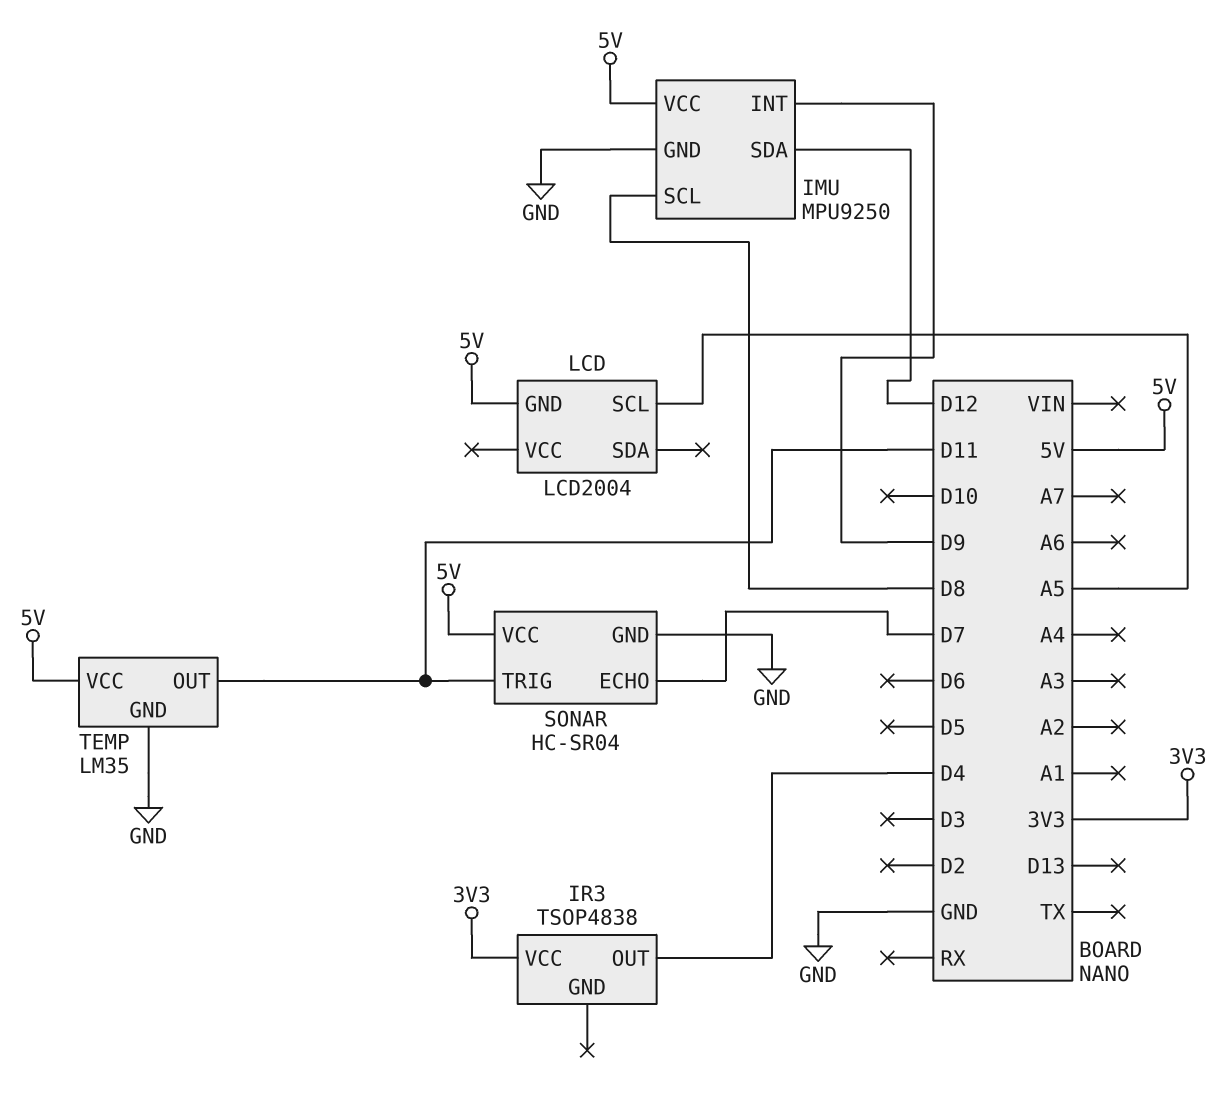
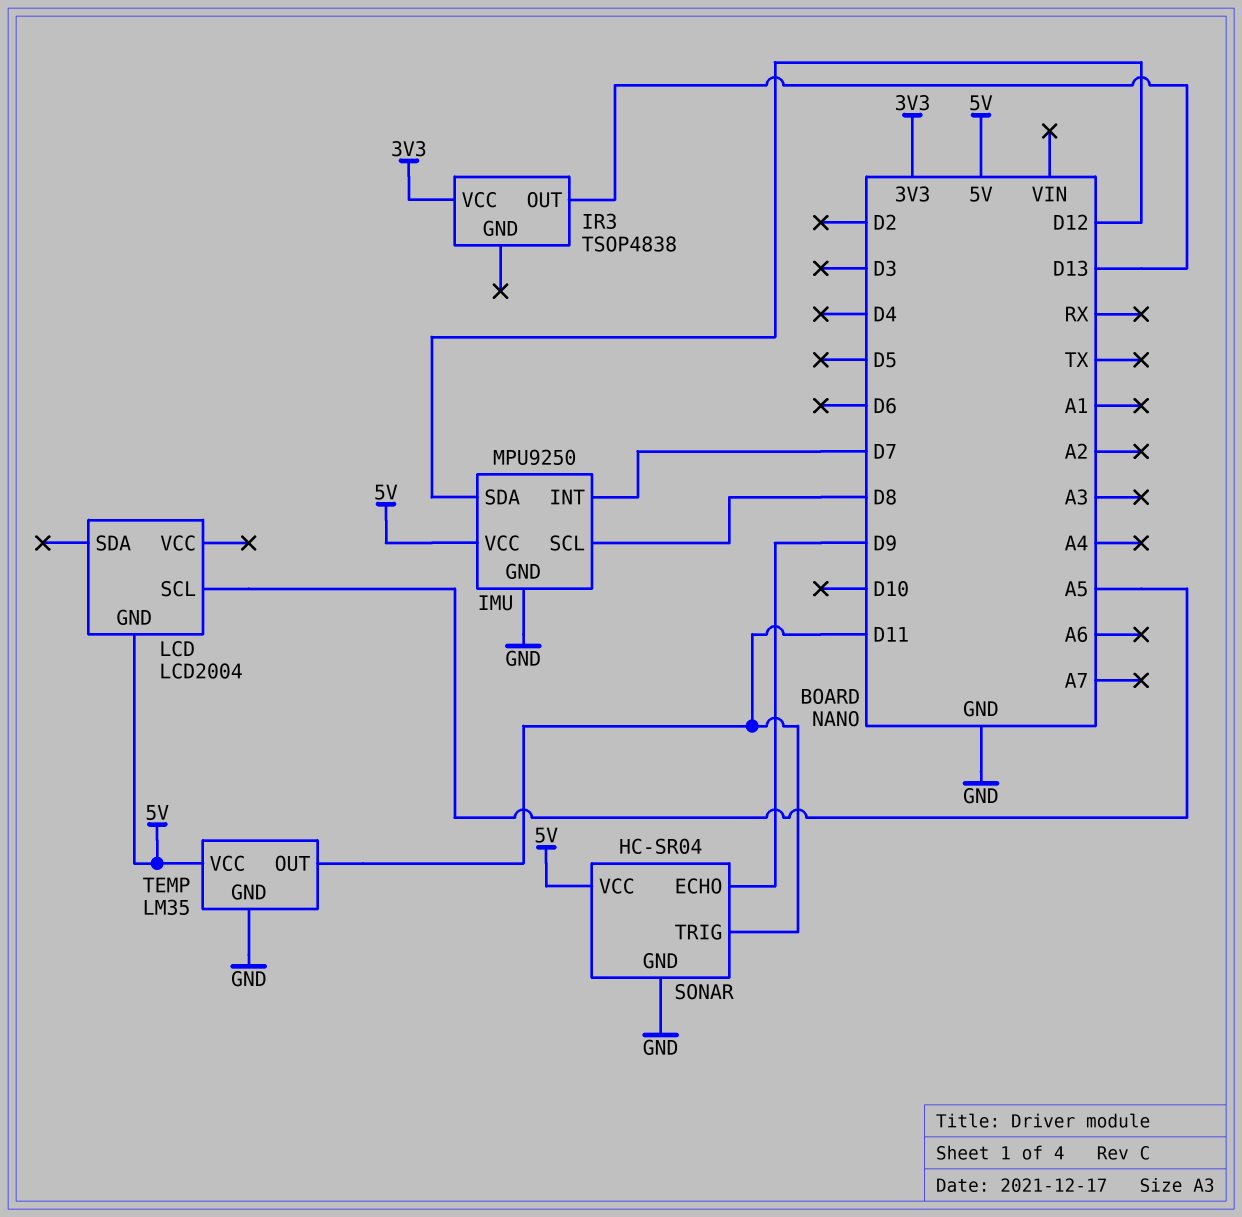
IMU pin INT: D9 -> D7
IR3 pin OUT: D4 -> D13
SONAR pin ECHO: D7 -> D9

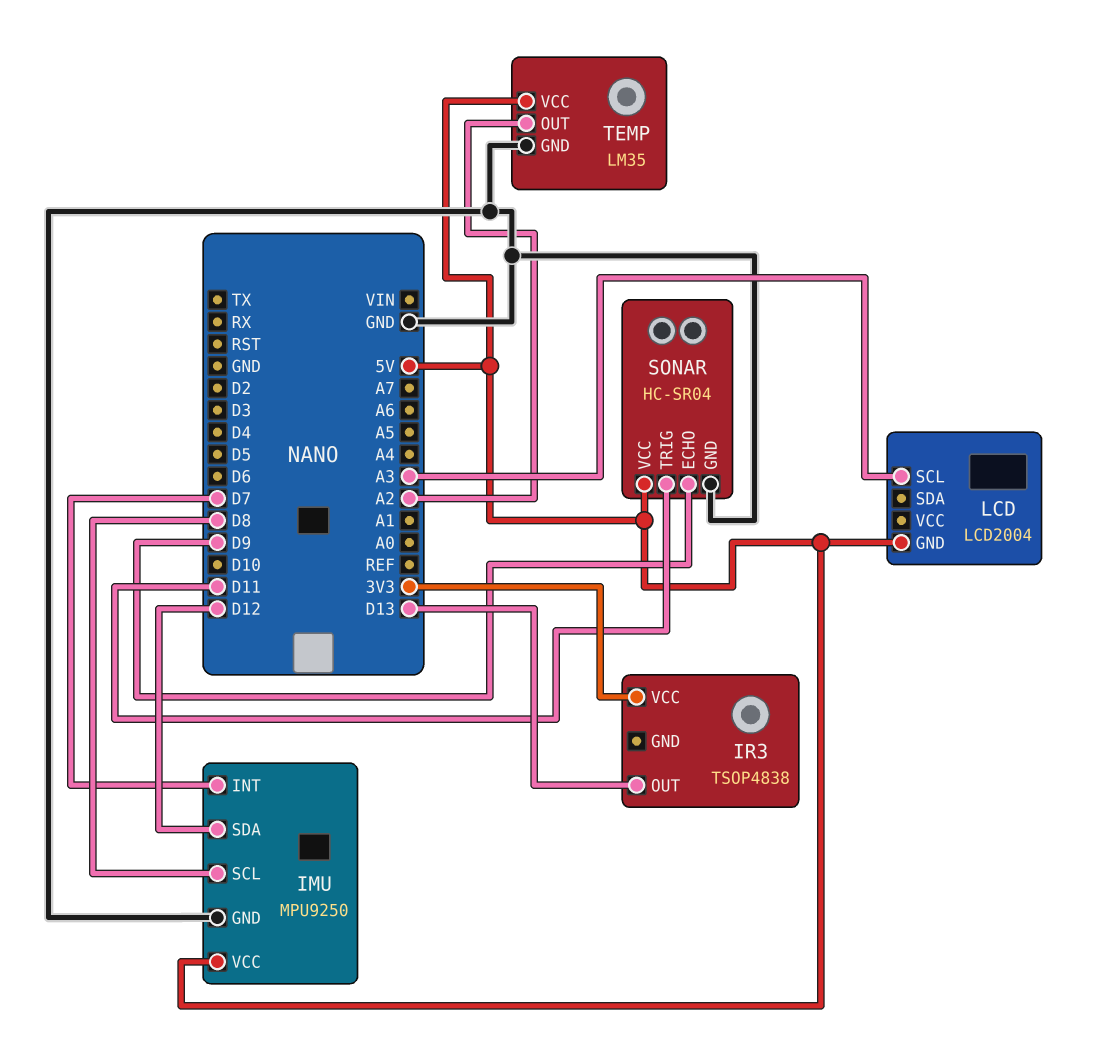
LCD pin SCL: A5 -> A3
TEMP pin OUT: D11 -> A2

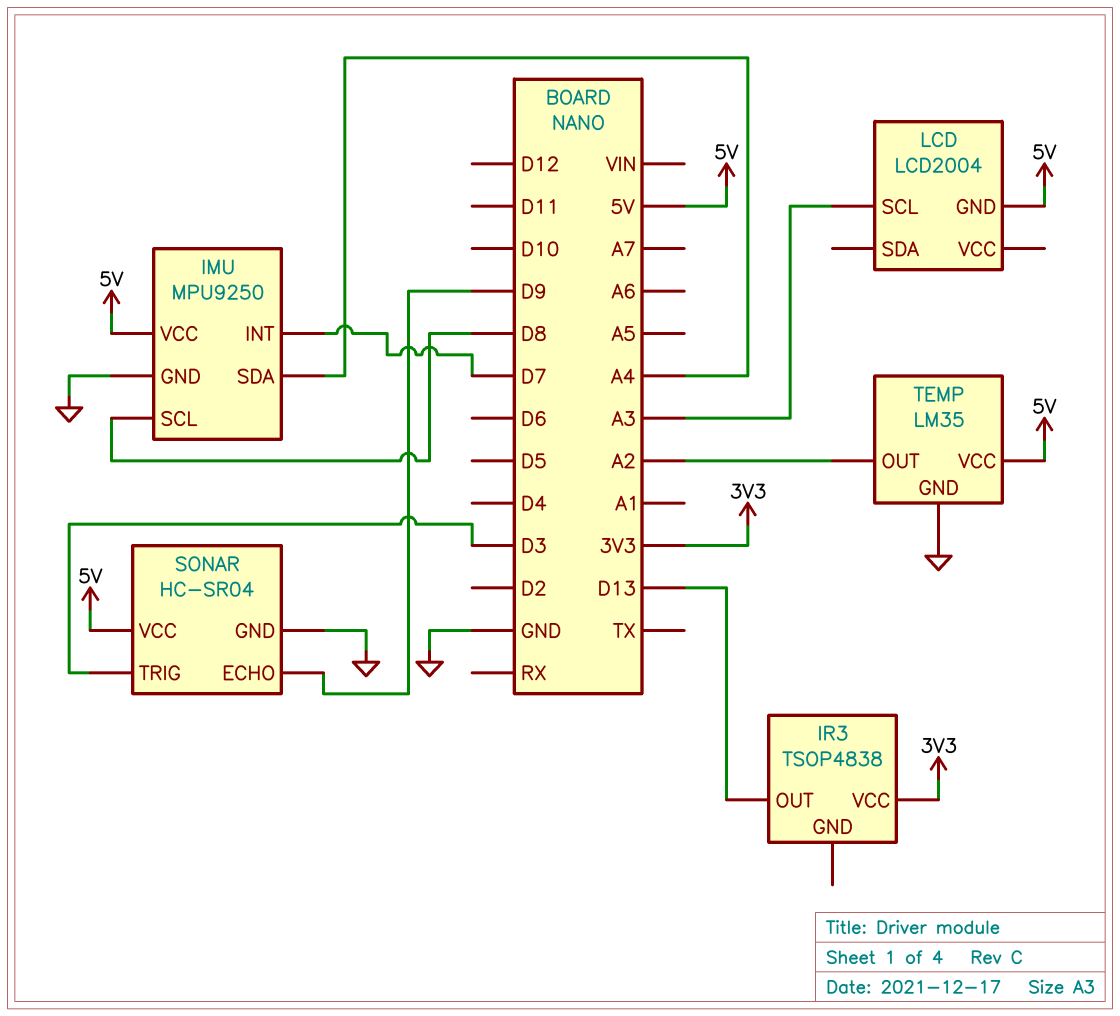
IMU pin SDA: D12 -> A4
SONAR pin TRIG: D11 -> D3

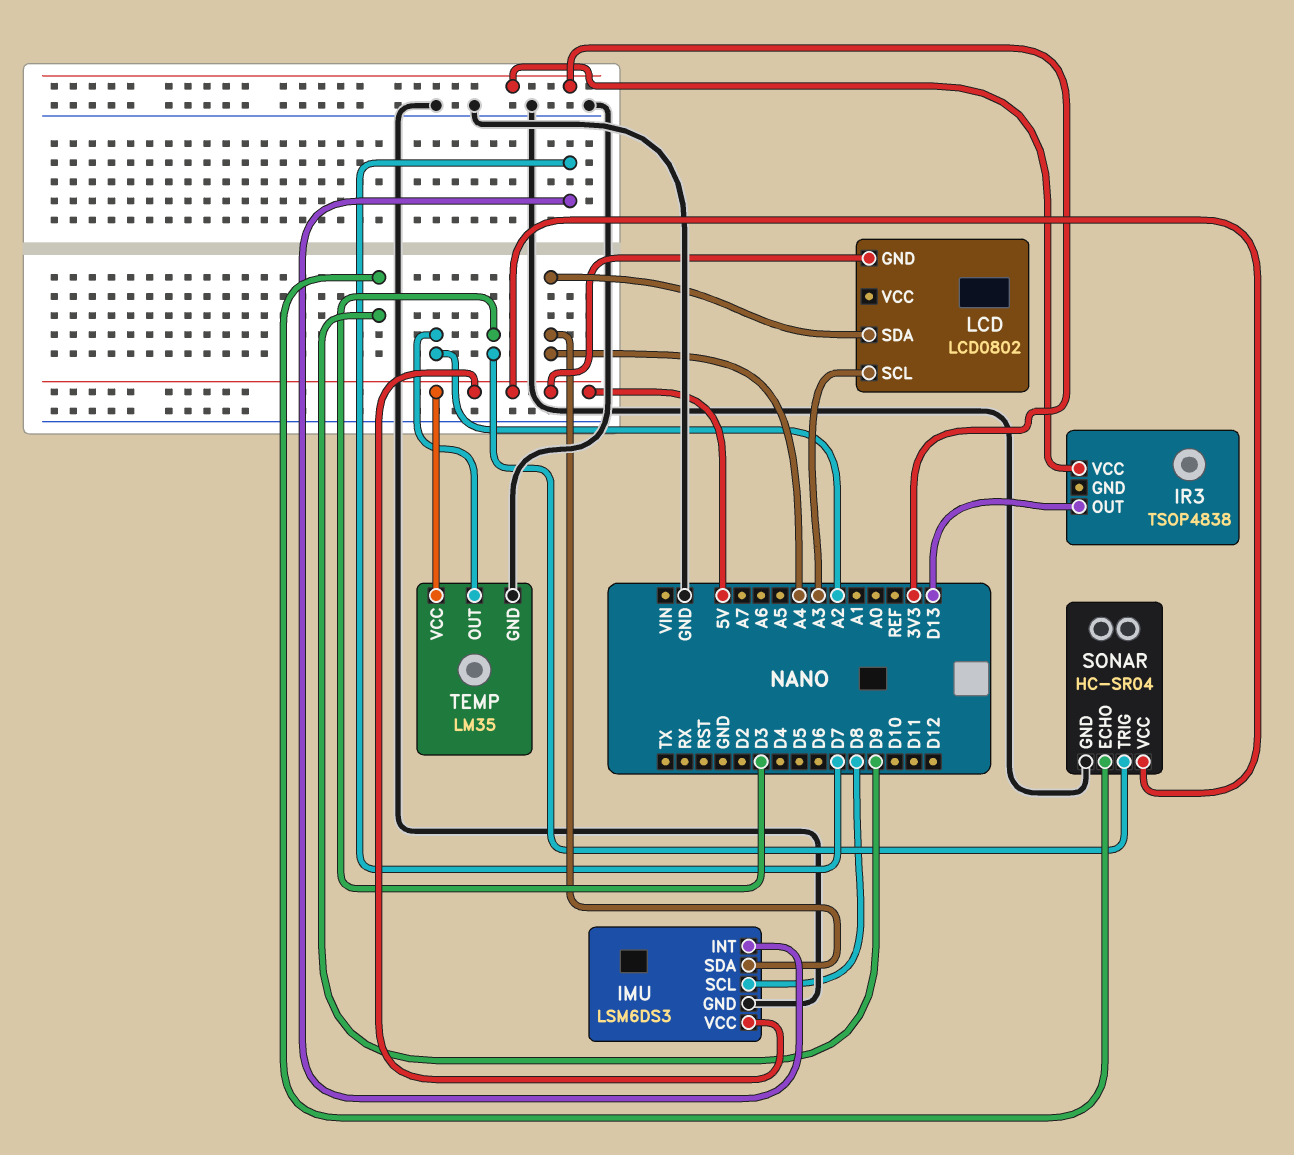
IMU: MPU9250 -> LSM6DS3
LCD: LCD2004 -> LCD0802
LCD pin SDA: none -> A4

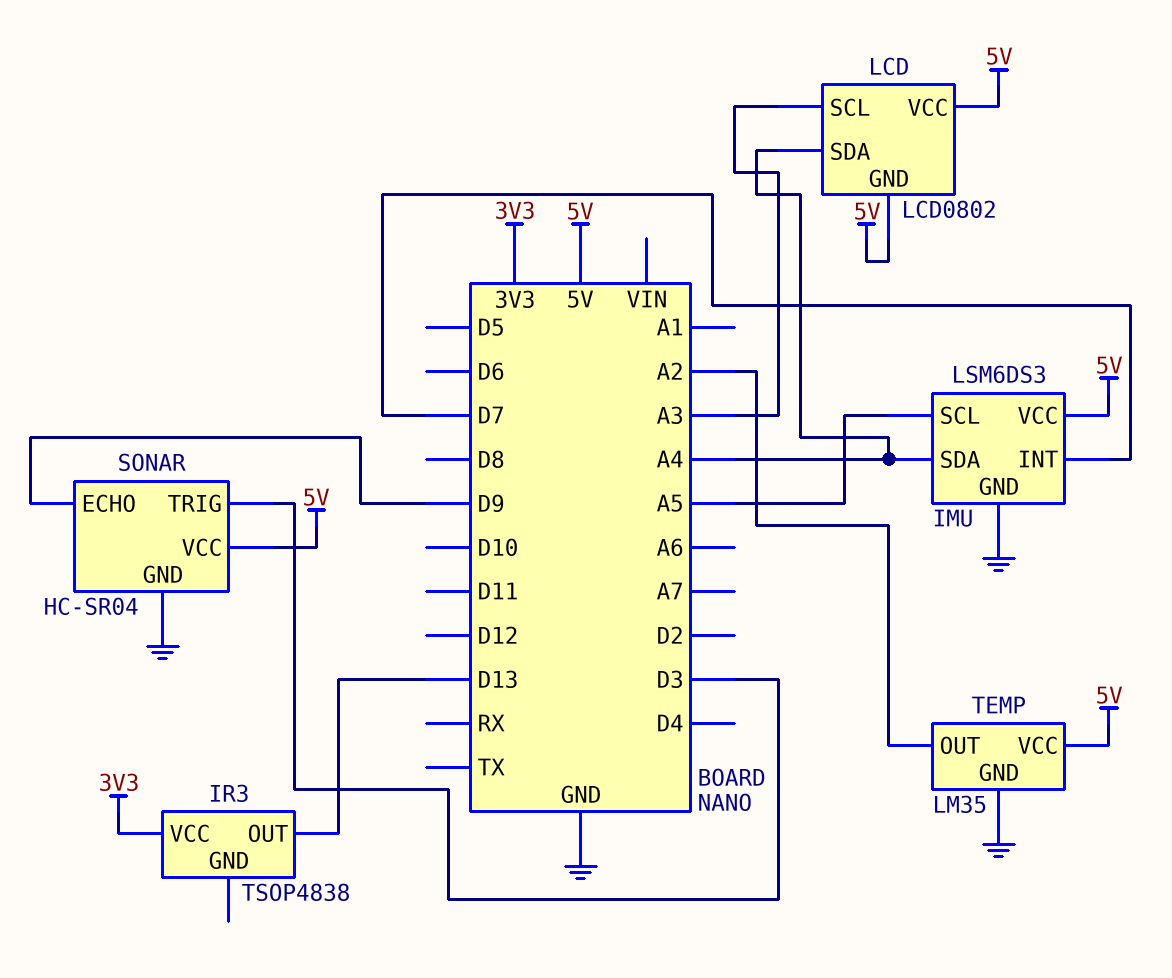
IMU pin SCL: D8 -> A5
LCD pin VCC: none -> 5V

